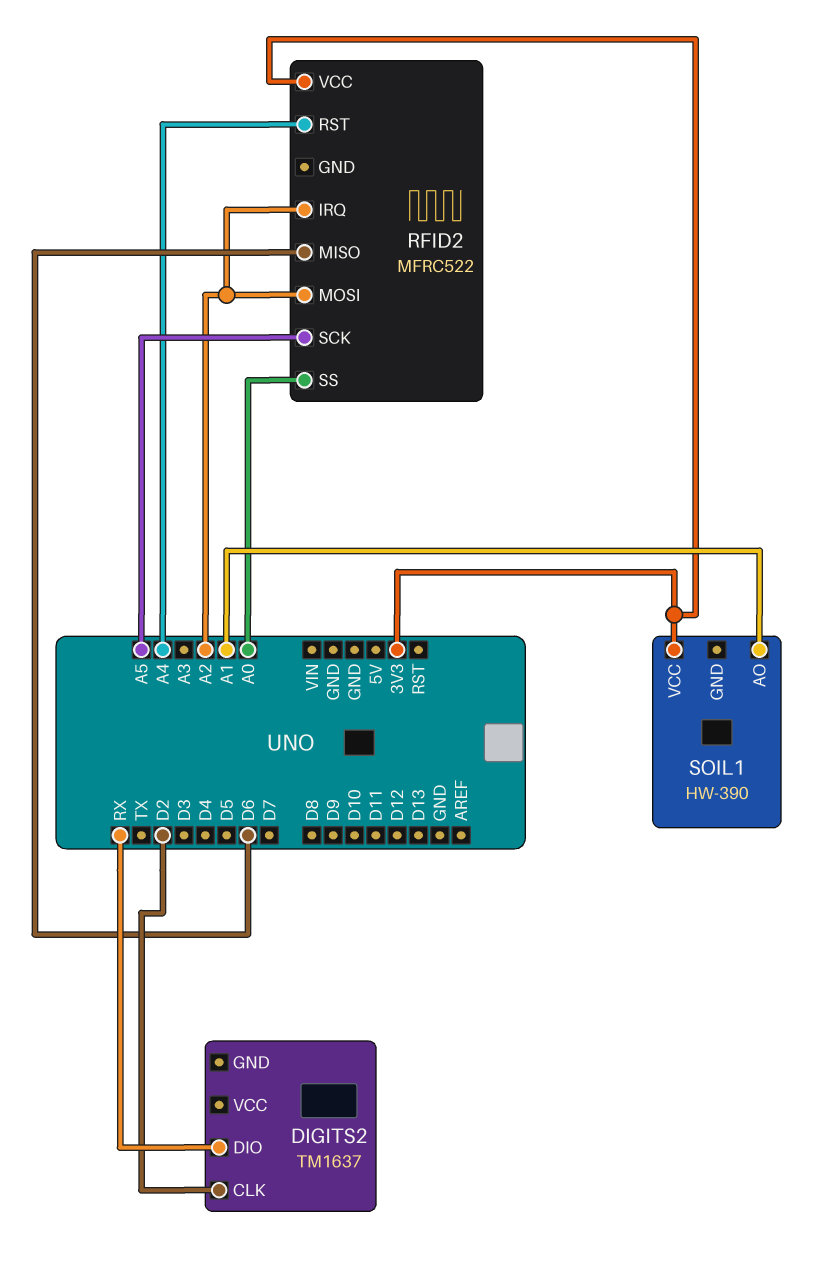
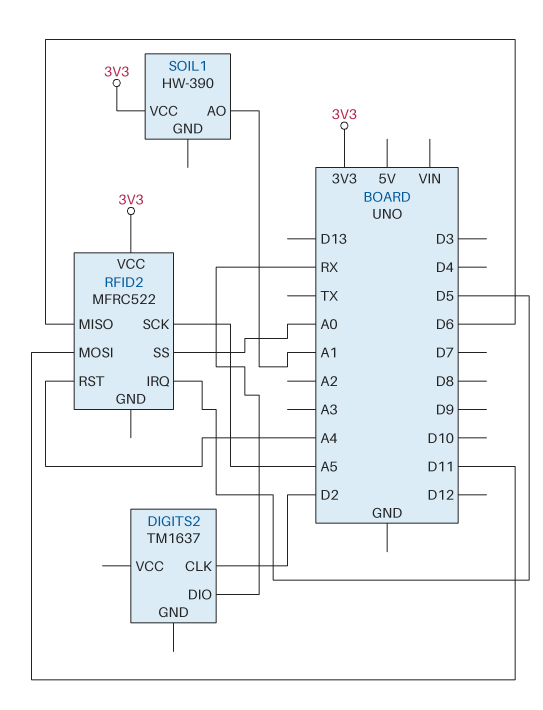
RFID2 pin IRQ: A2 -> D5
RFID2 pin MOSI: A2 -> D11

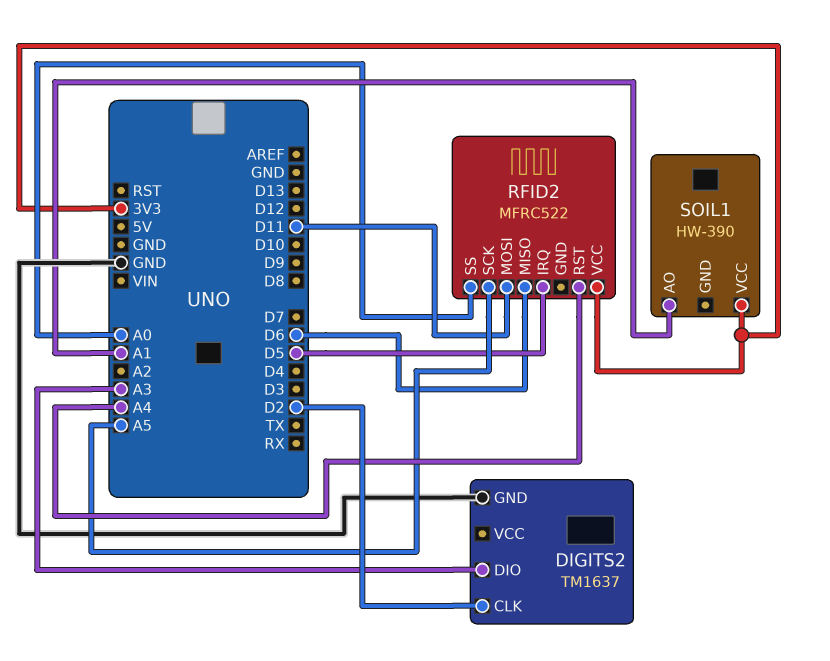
DIGITS2 pin DIO: RX -> A3
DIGITS2 pin GND: none -> GND

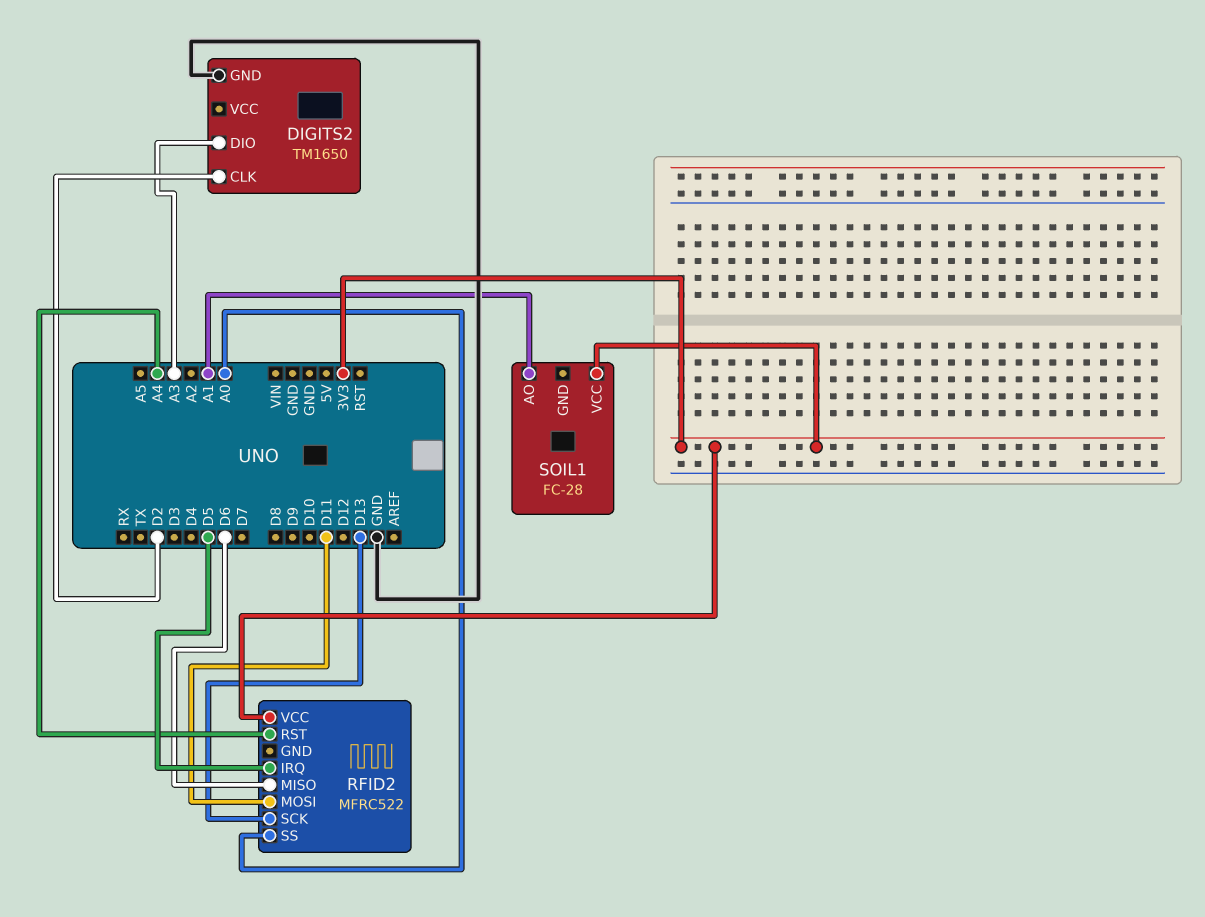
DIGITS2: TM1637 -> TM1650
RFID2 pin SCK: A5 -> D13
SOIL1: HW-390 -> FC-28

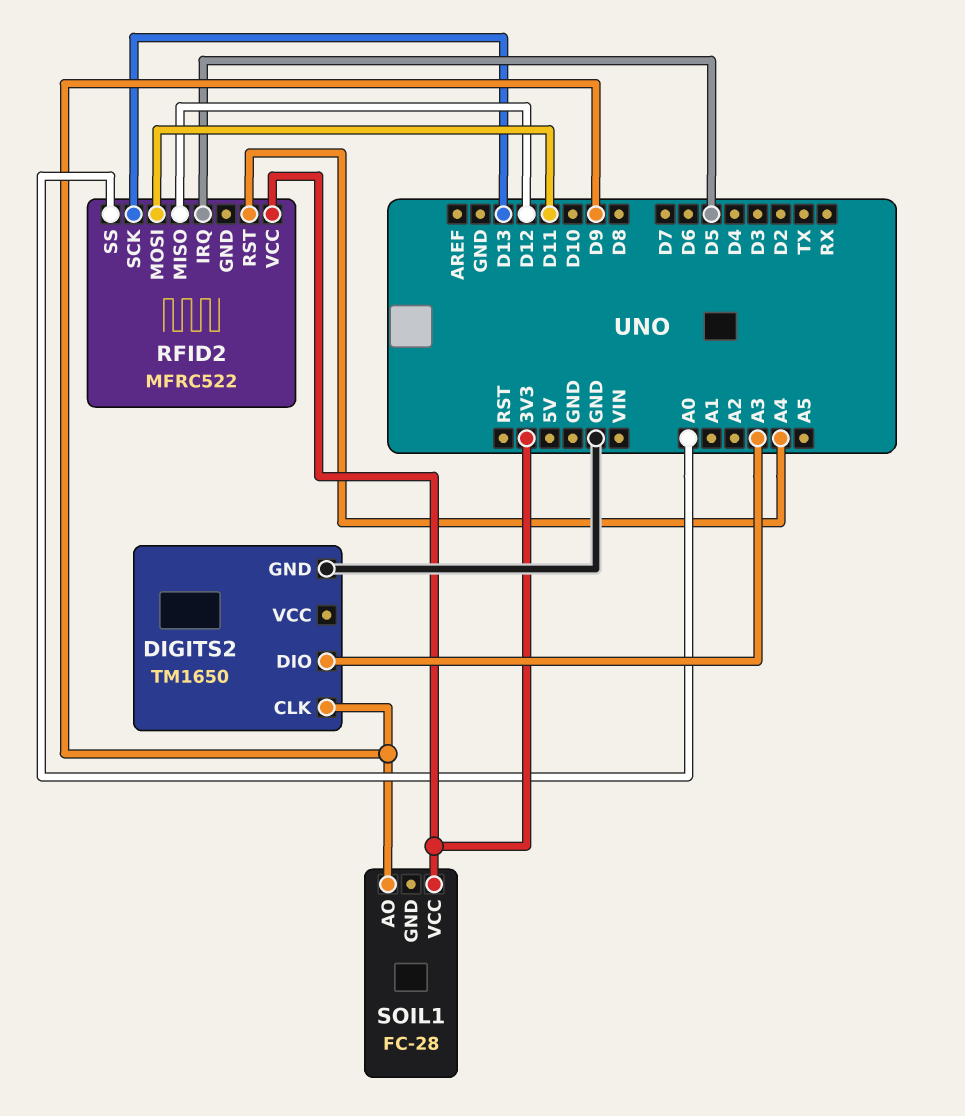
DIGITS2 pin CLK: D2 -> D9
RFID2 pin MISO: D6 -> D12
SOIL1 pin AO: A1 -> D9

